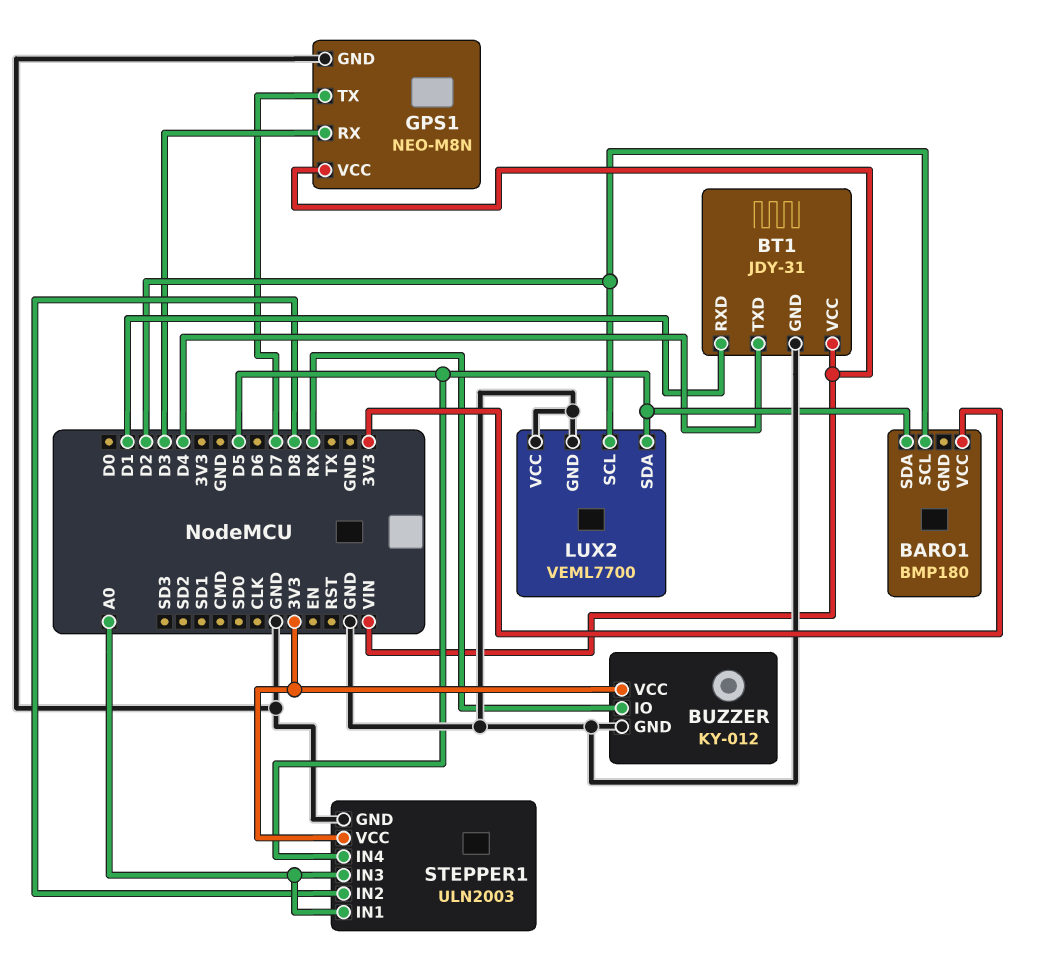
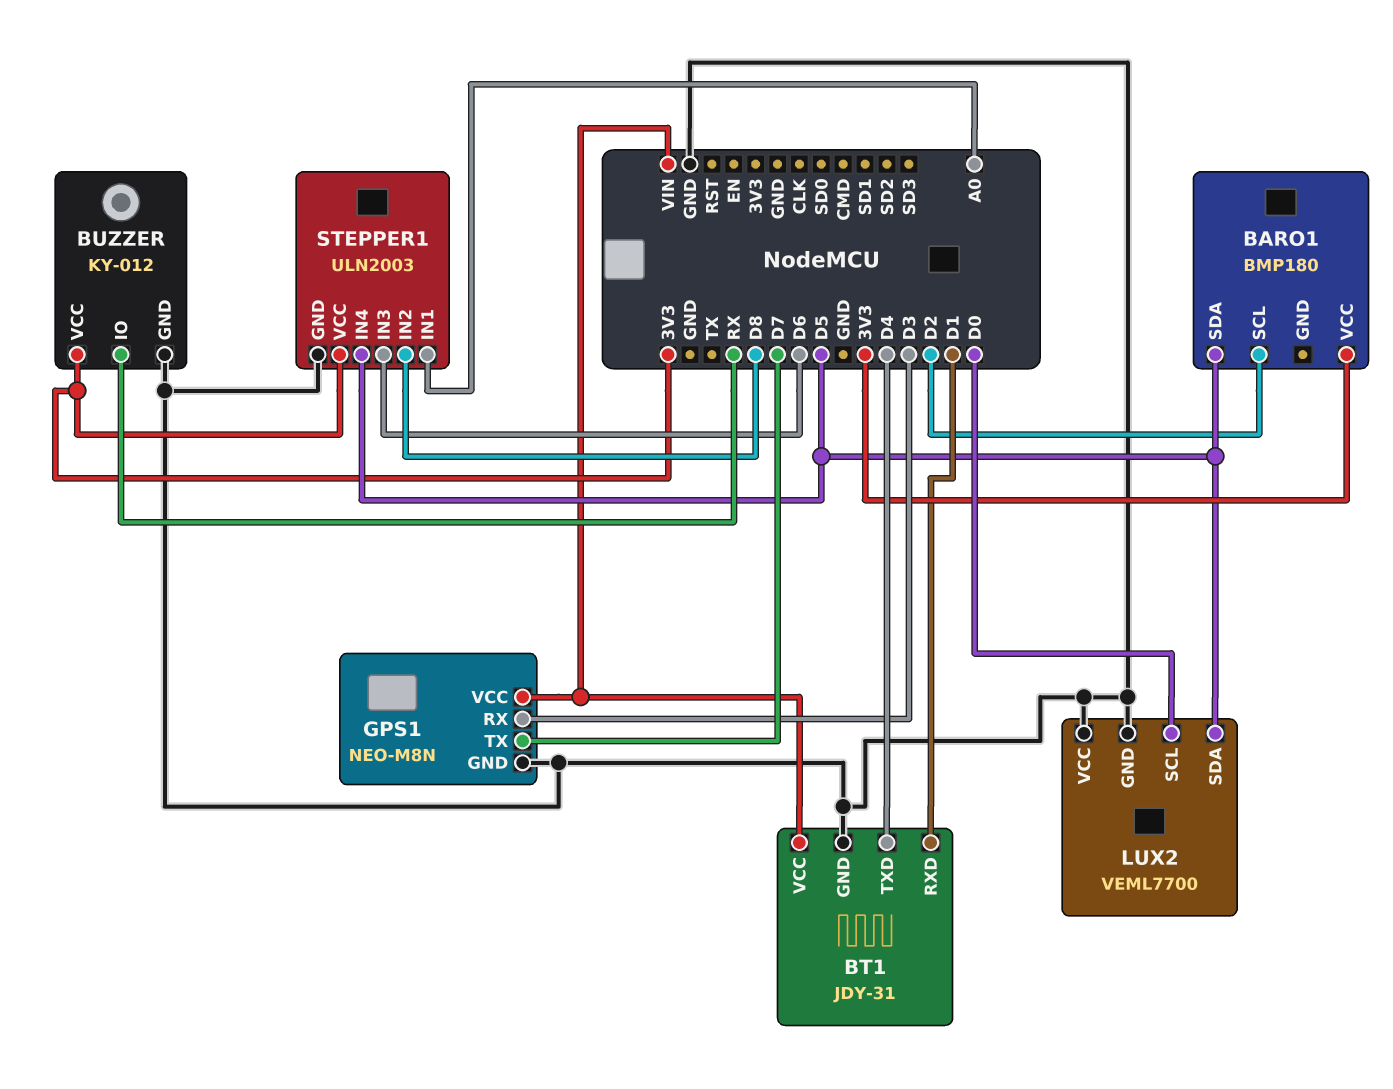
LUX2 pin SCL: D2 -> D0
STEPPER1 pin IN3: A0 -> D6

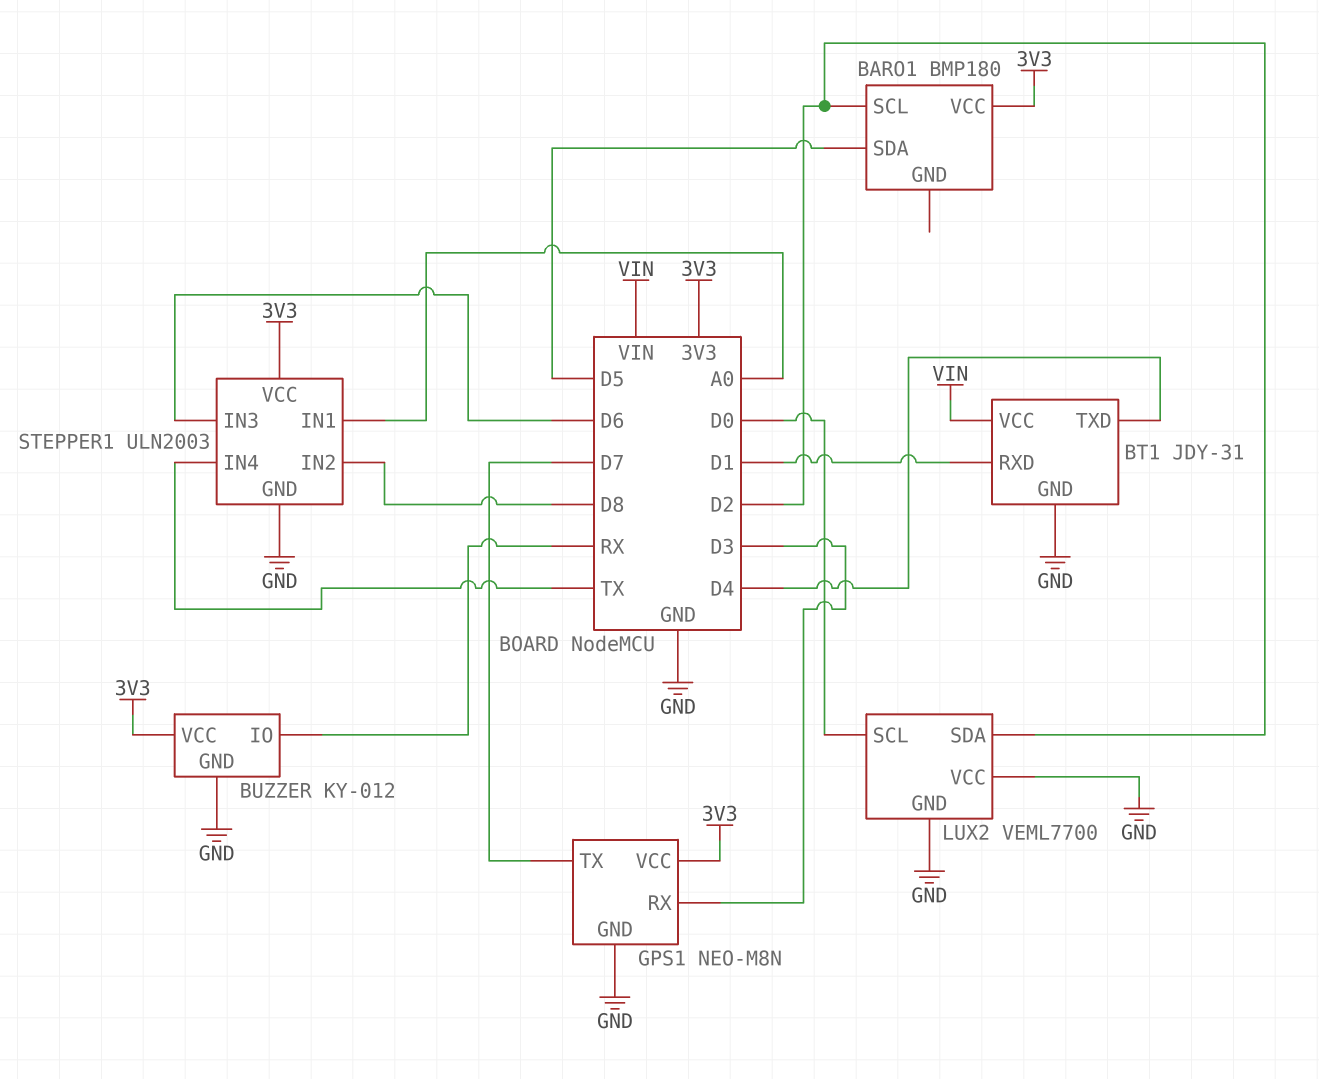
GPS1 pin VCC: VIN -> 3V3
LUX2 pin SDA: D5 -> D2
STEPPER1 pin IN4: D5 -> TX

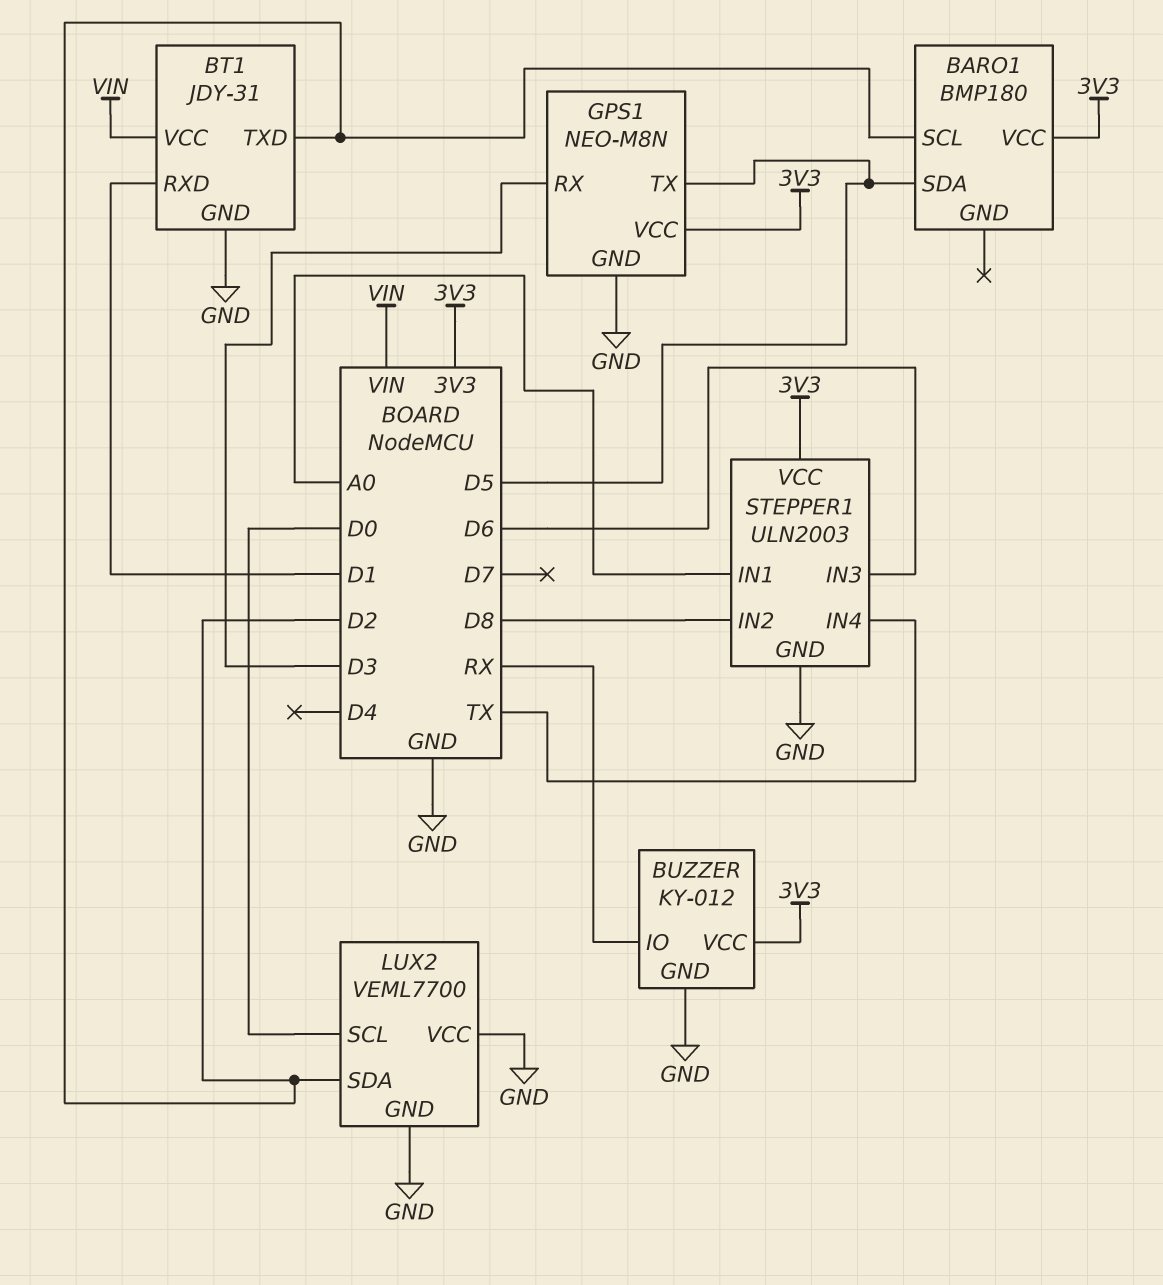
BT1 pin TXD: D4 -> D2
GPS1 pin TX: D7 -> D5

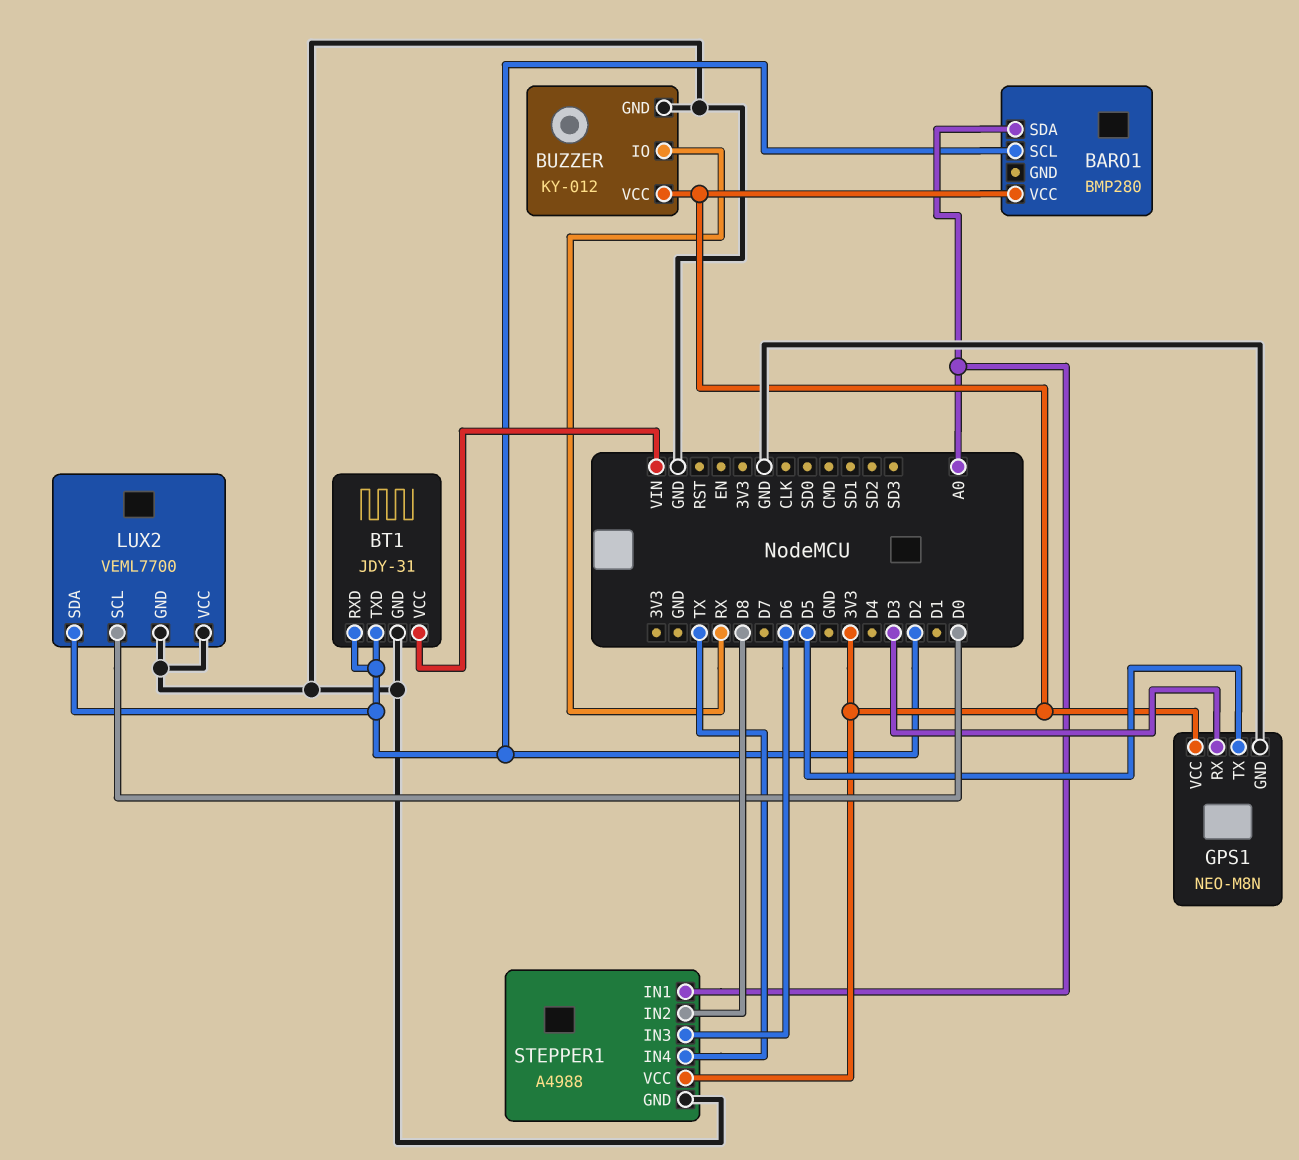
BARO1: BMP180 -> BMP280
BARO1 pin SDA: D5 -> A0
BT1 pin RXD: D1 -> D2
STEPPER1: ULN2003 -> A4988

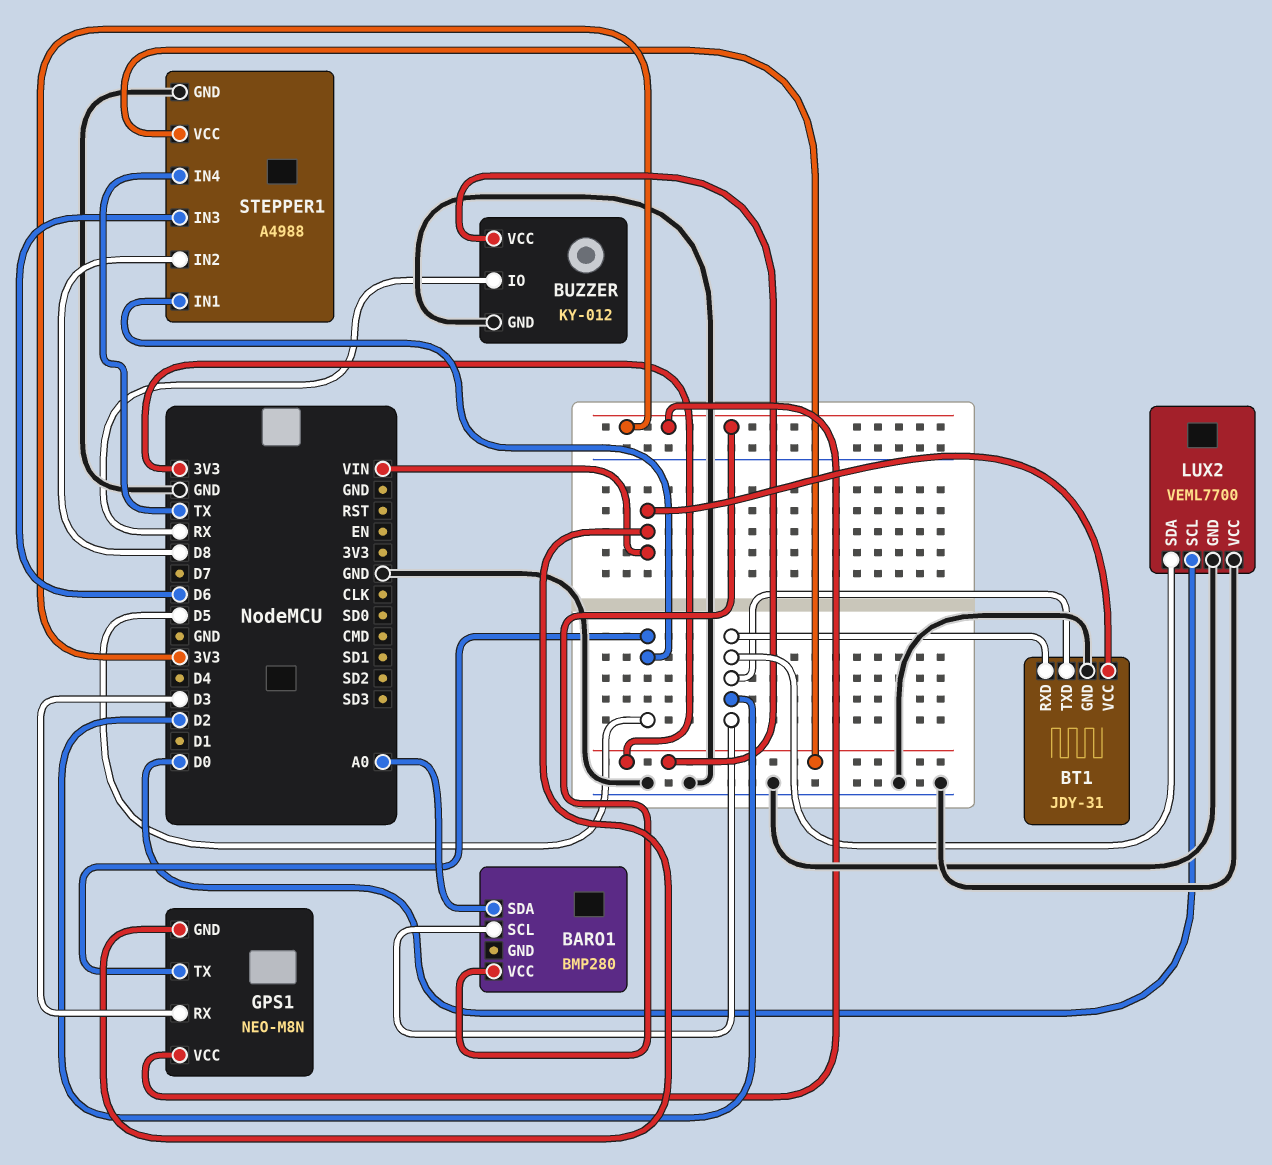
GPS1 pin GND: GND -> VIN
STEPPER1 pin IN1: A0 -> D5

